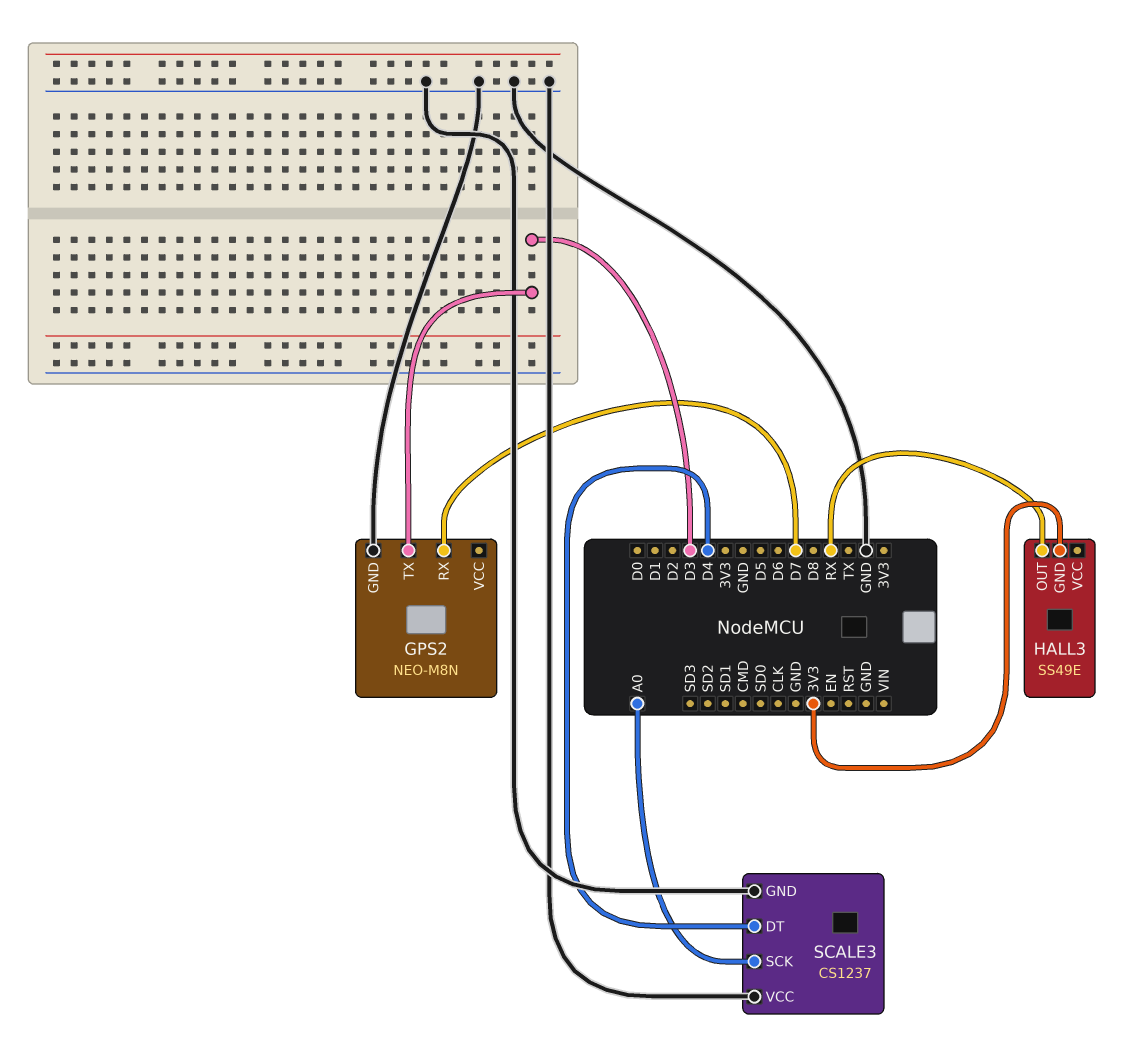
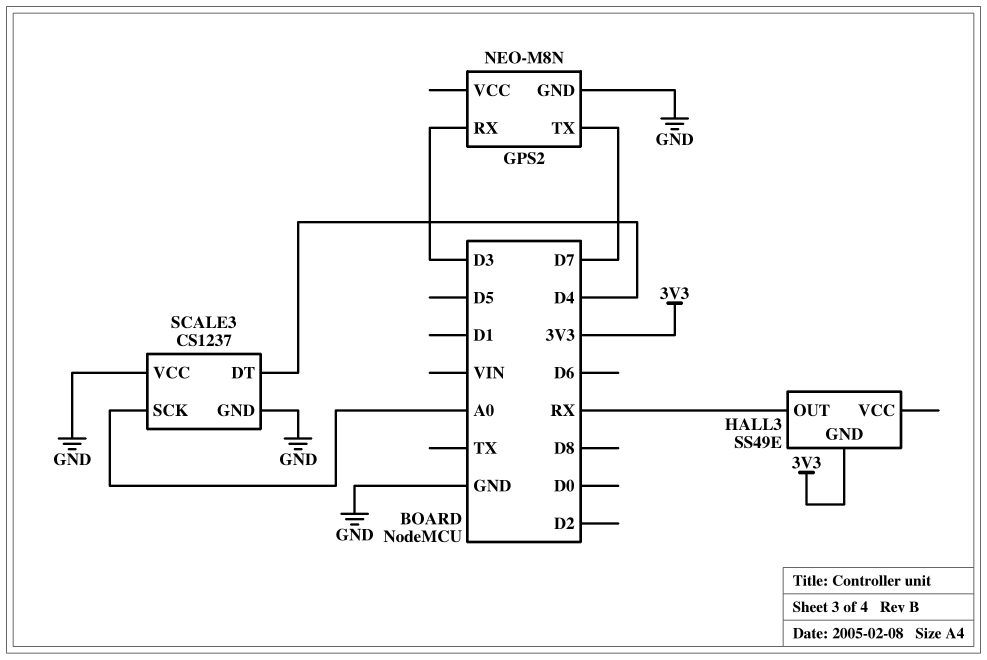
GPS2 pin RX: D7 -> D3
GPS2 pin TX: D3 -> D7

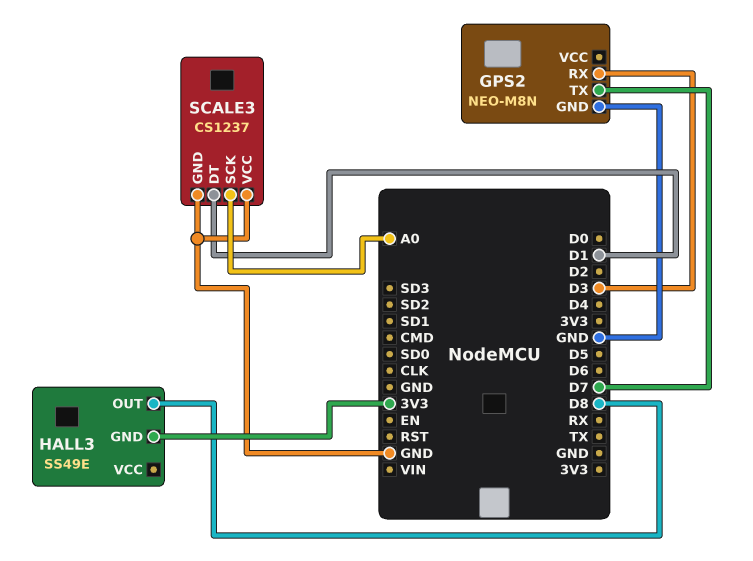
HALL3 pin OUT: RX -> D8
SCALE3 pin DT: D4 -> D1

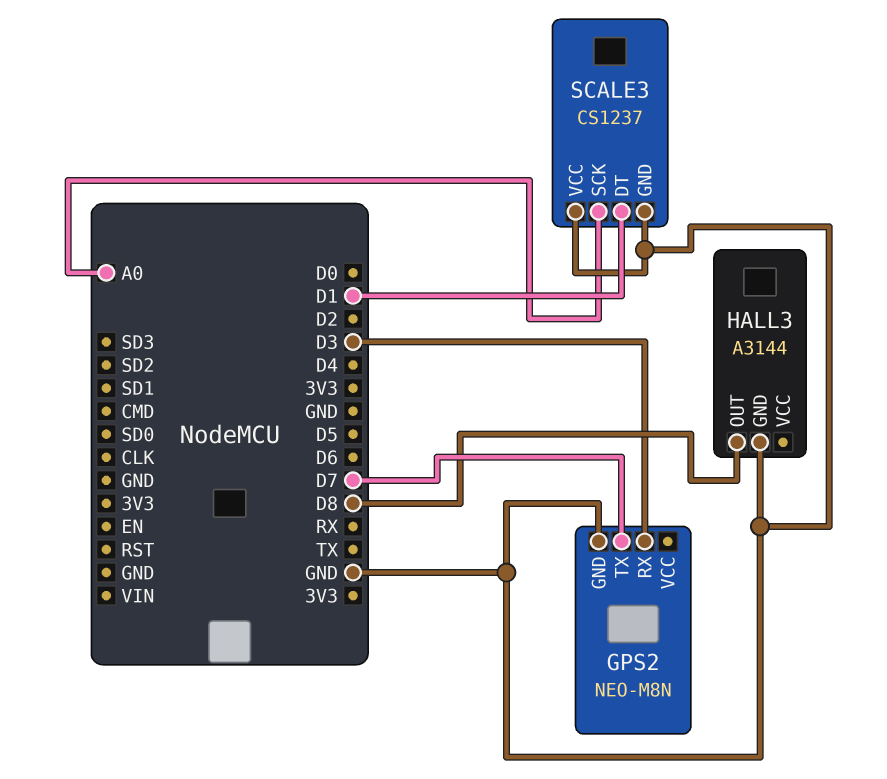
HALL3: SS49E -> A3144
HALL3 pin GND: 3V3 -> GND

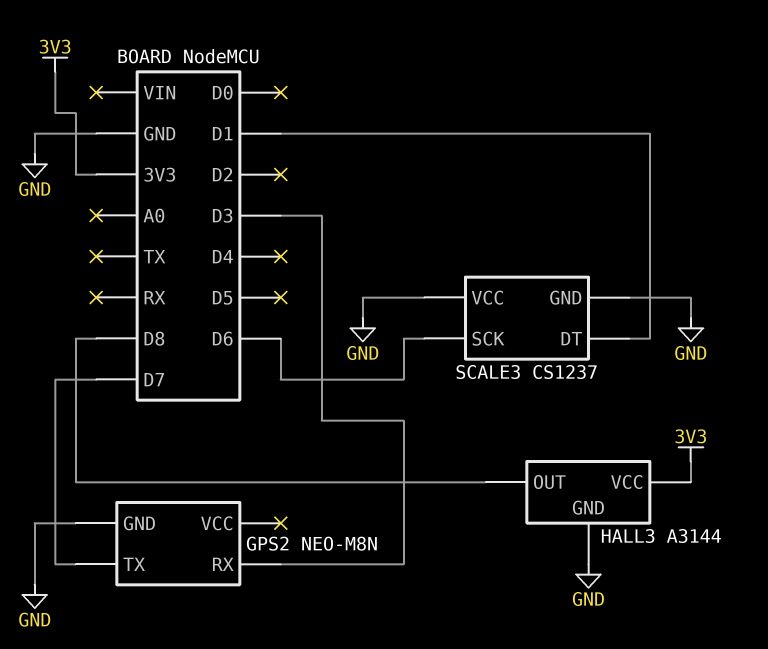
HALL3 pin VCC: none -> 3V3
SCALE3 pin SCK: A0 -> D6

